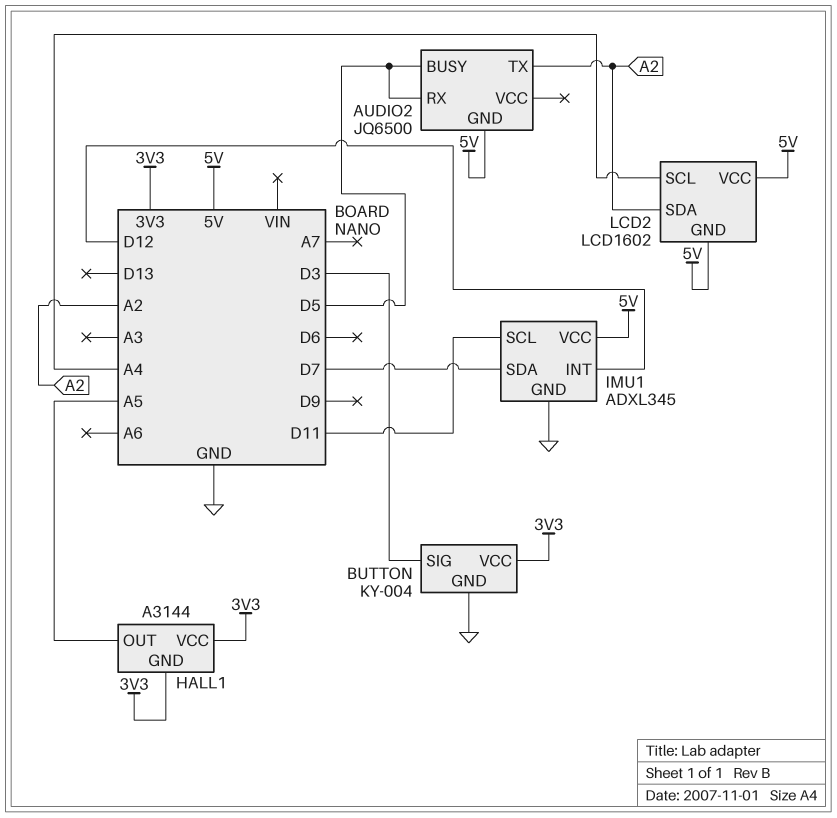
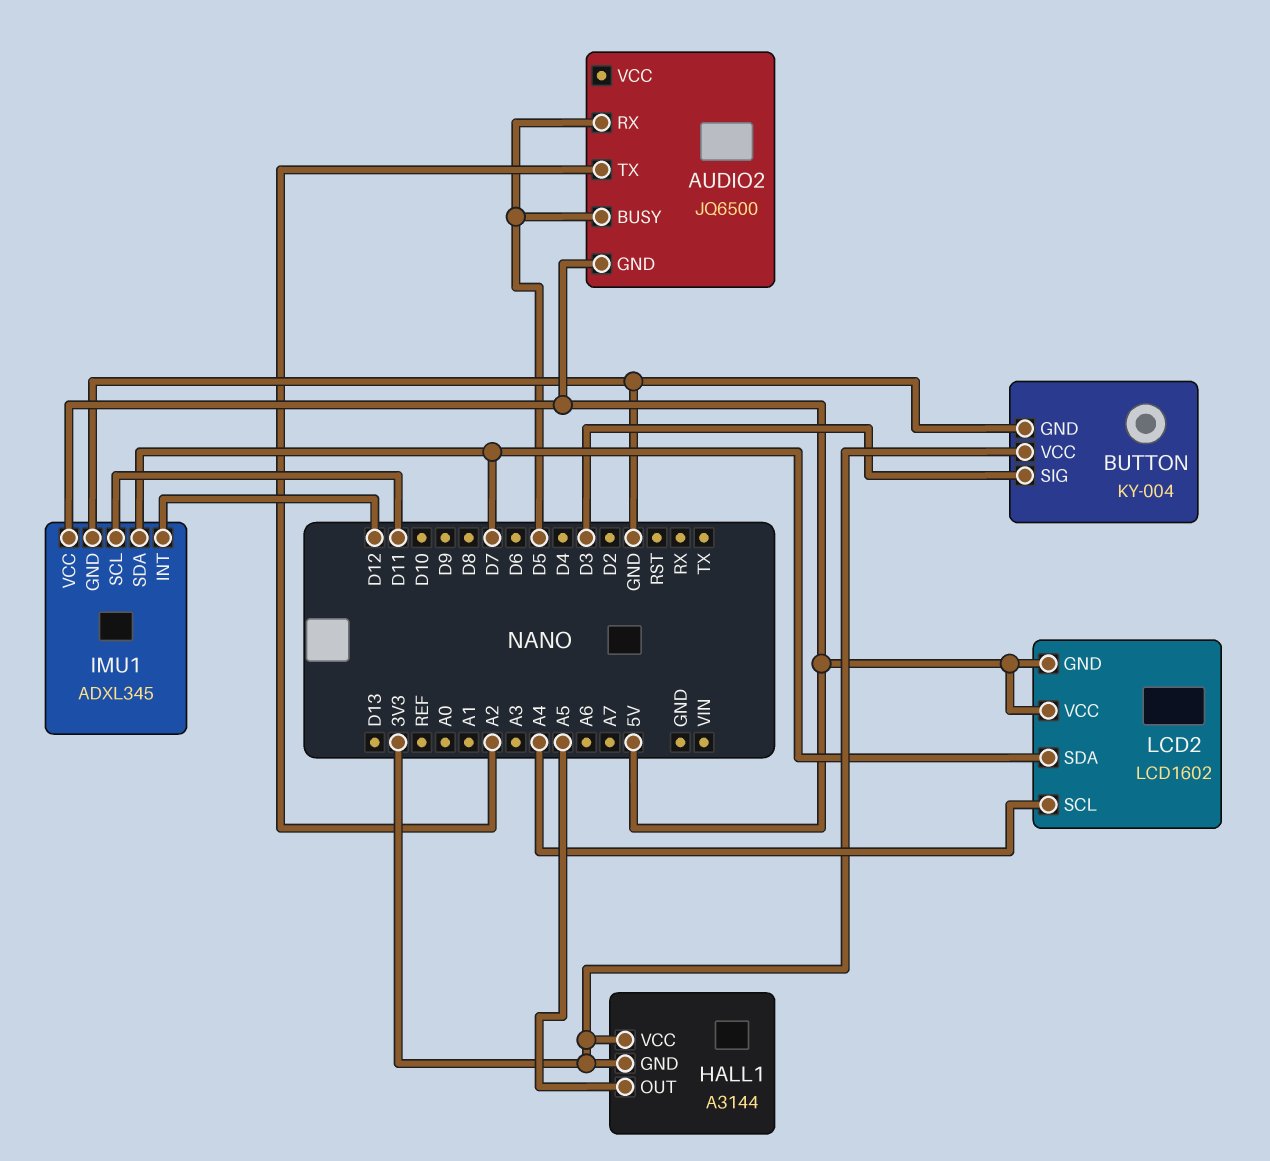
LCD2 pin SDA: A2 -> D7

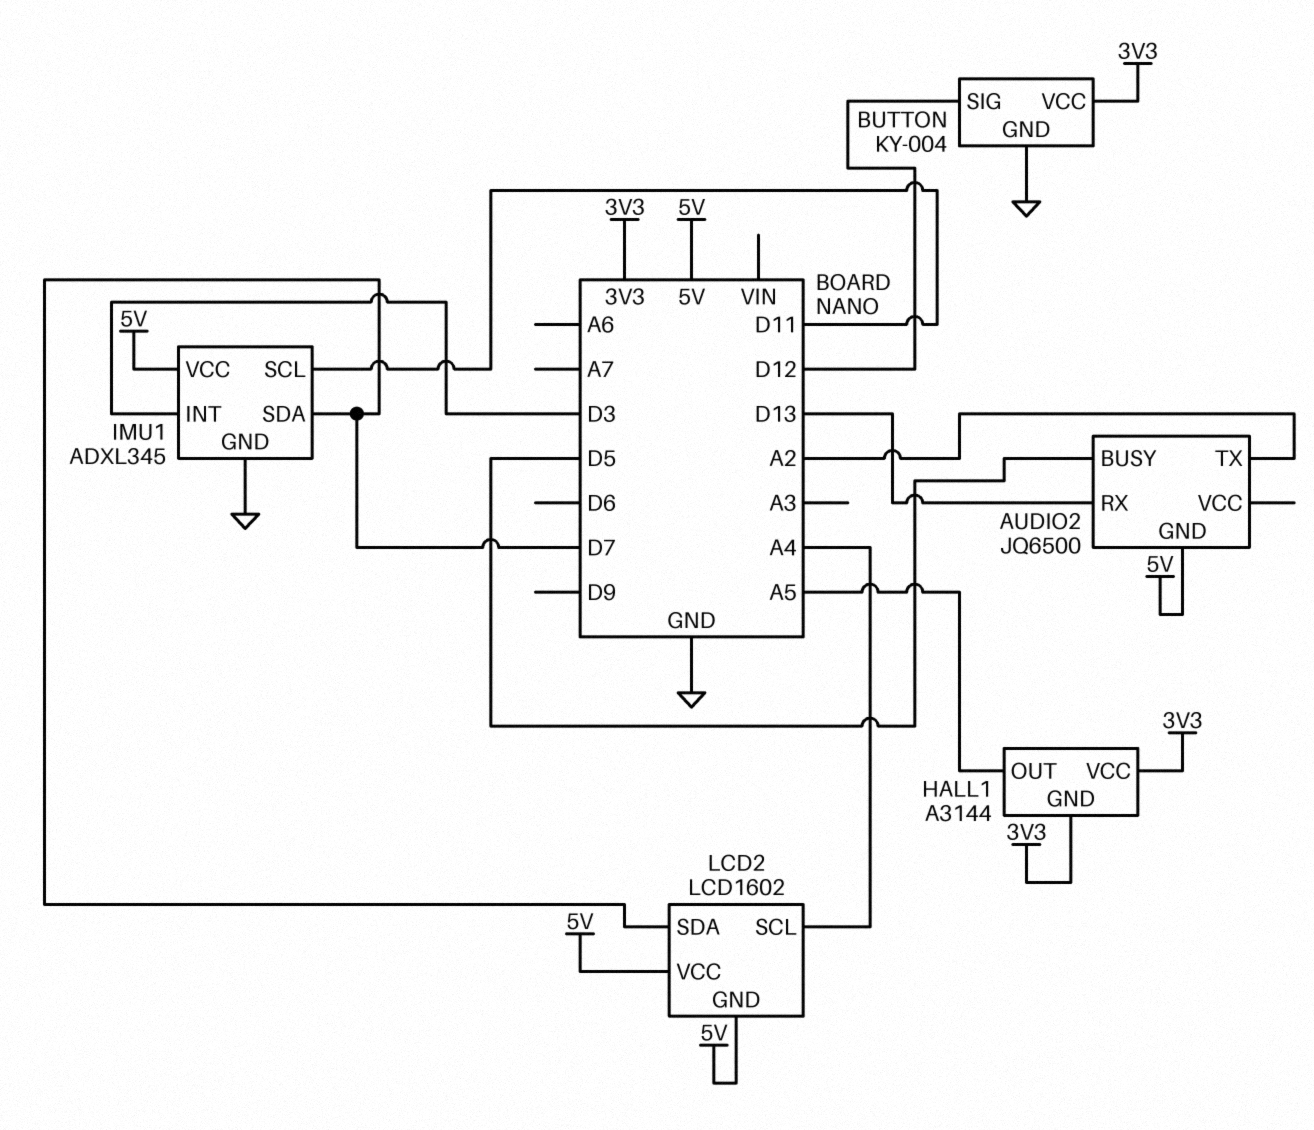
AUDIO2 pin RX: D5 -> D13
BUTTON pin SIG: D3 -> D12
IMU1 pin INT: D12 -> D3

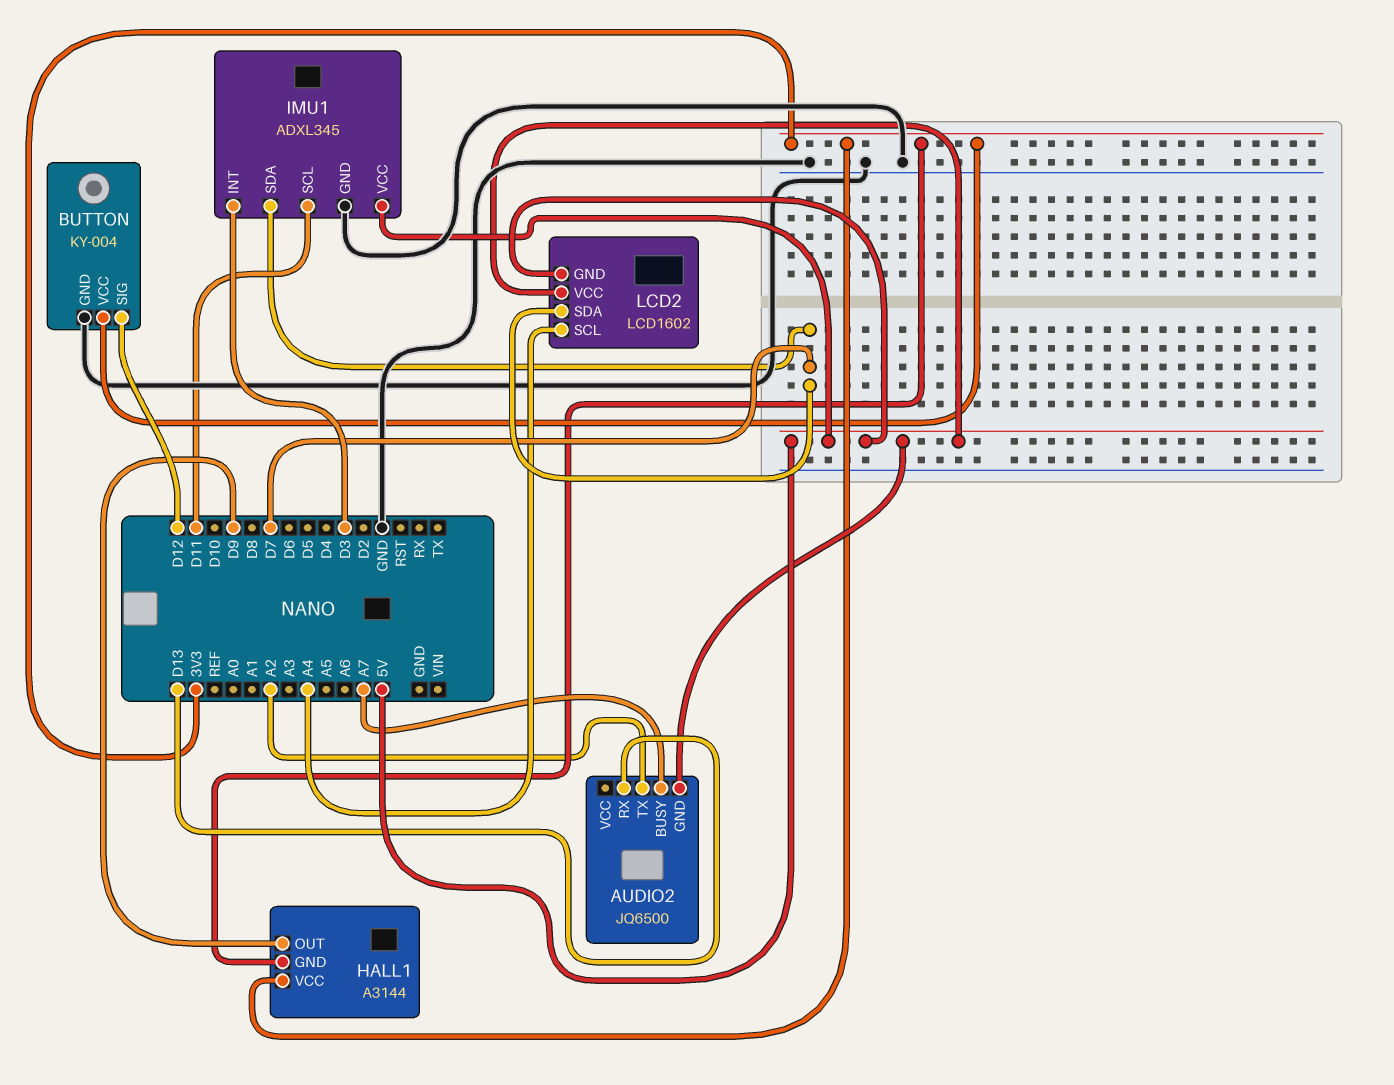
AUDIO2 pin BUSY: D5 -> A7
HALL1 pin OUT: A5 -> D9

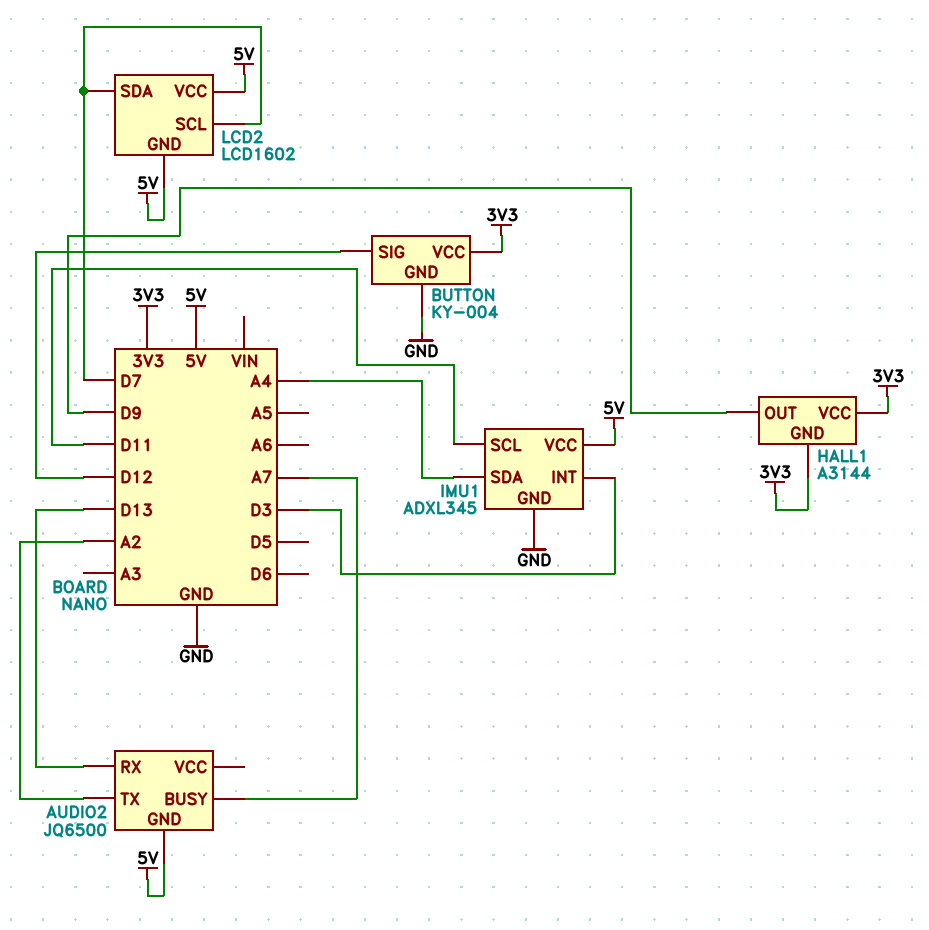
IMU1 pin SDA: D7 -> A4
LCD2 pin SCL: A4 -> D7

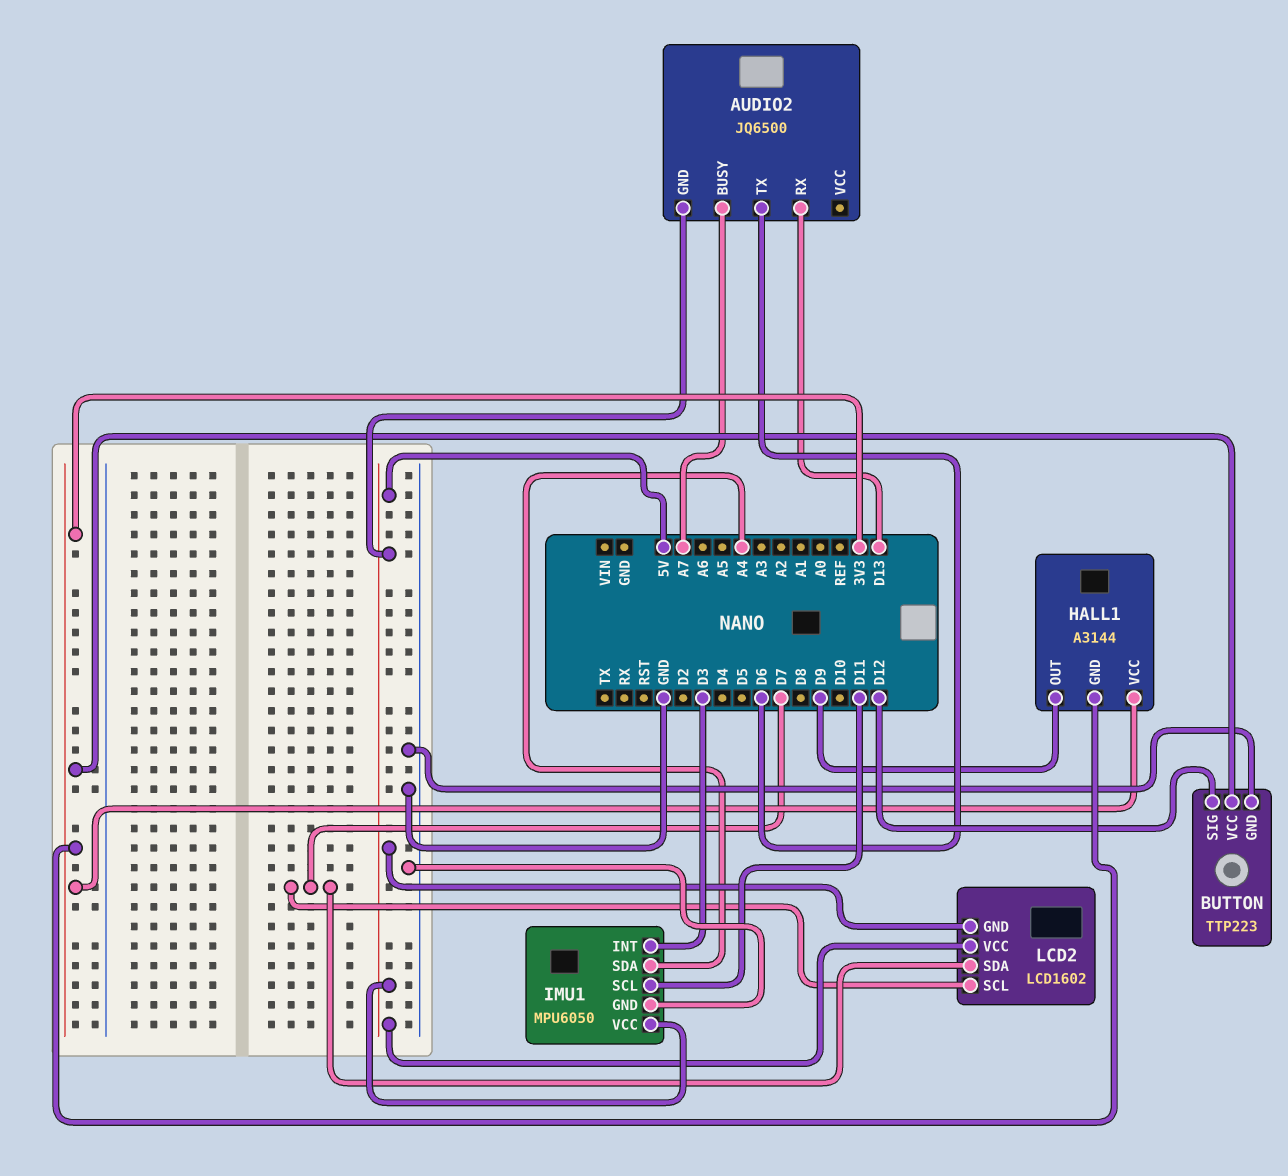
AUDIO2 pin TX: A2 -> D6
BUTTON: KY-004 -> TTP223
IMU1: ADXL345 -> MPU6050

